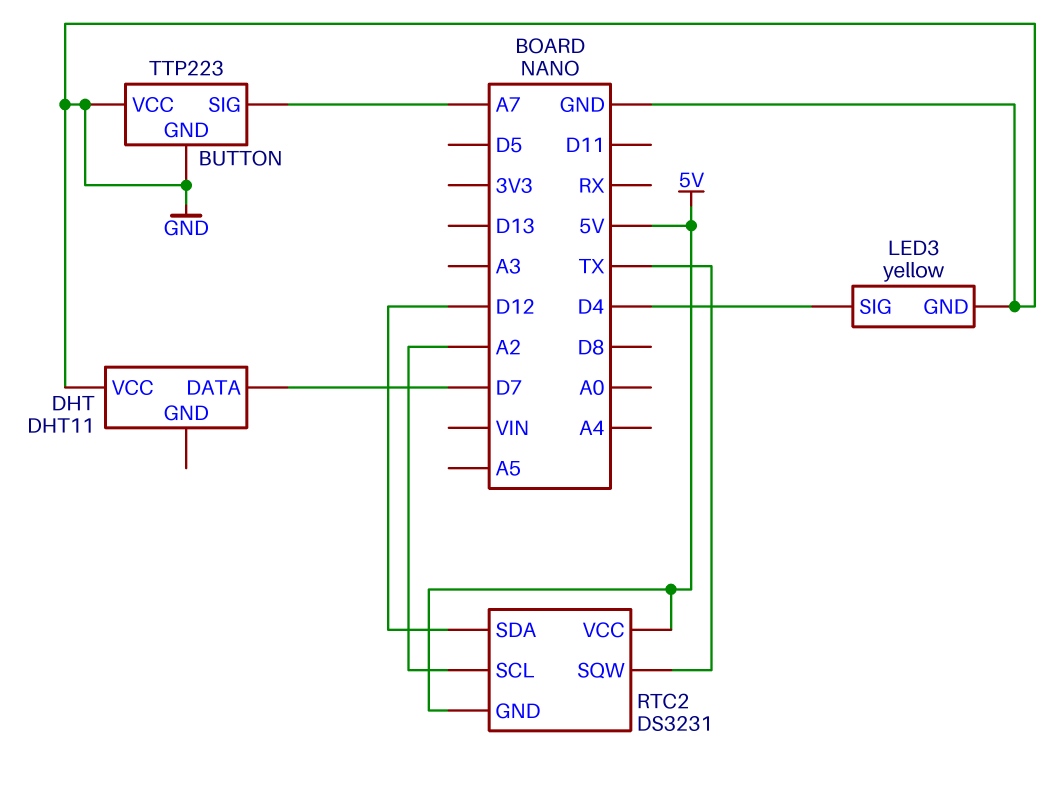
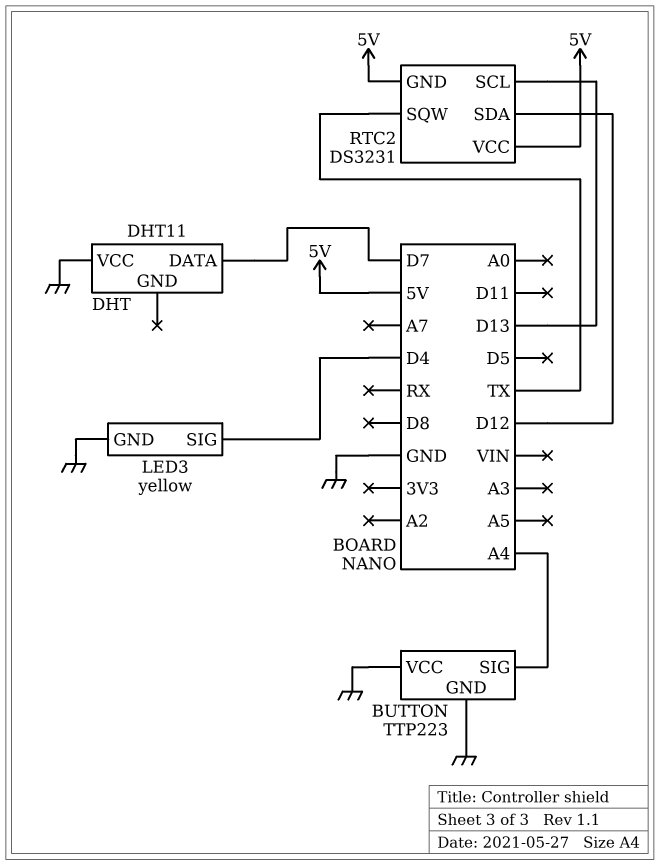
BUTTON pin SIG: A7 -> A4
RTC2 pin SCL: A2 -> D13

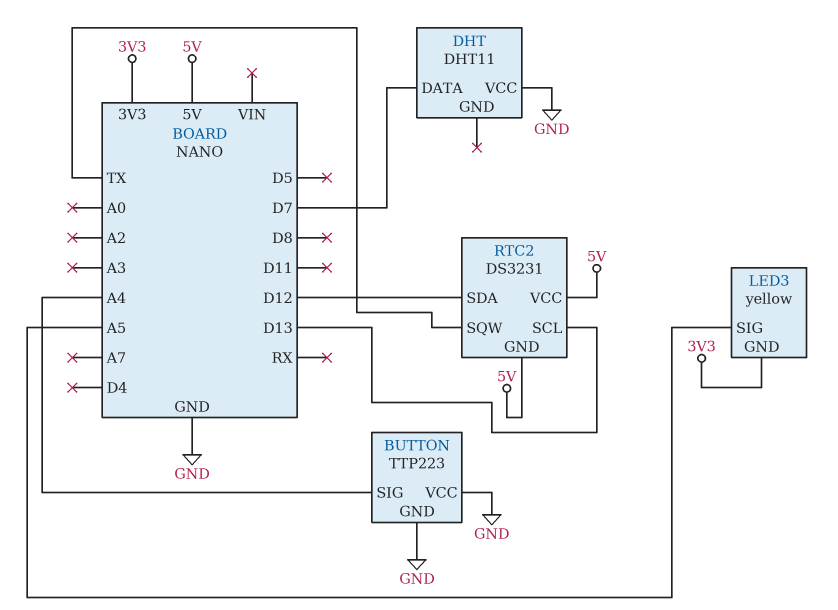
LED3 pin GND: GND -> 3V3
LED3 pin SIG: D4 -> A5

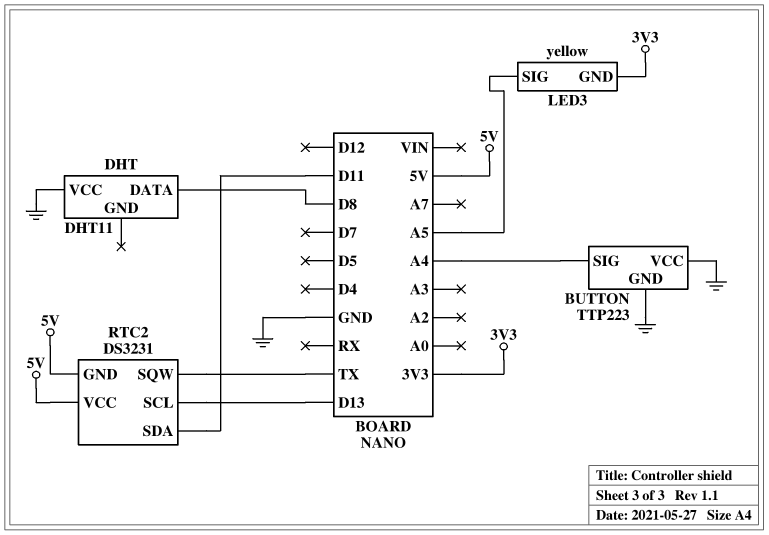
DHT pin DATA: D7 -> D8
RTC2 pin SDA: D12 -> D11

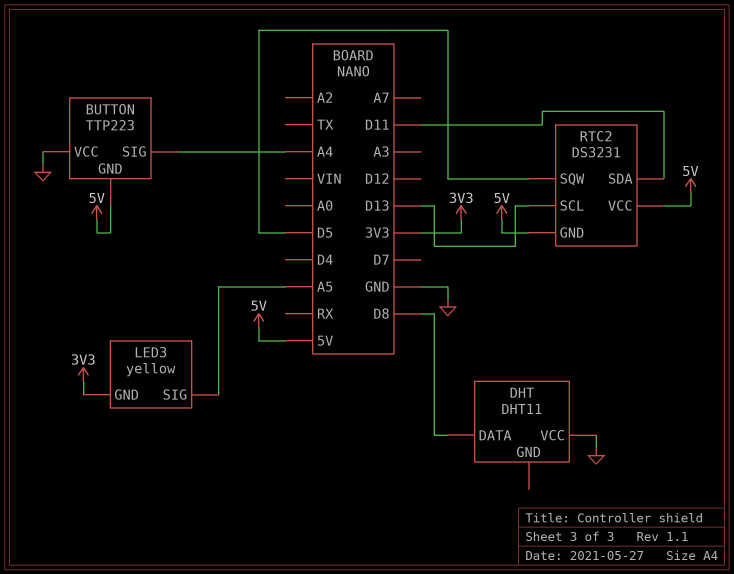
BUTTON pin GND: GND -> 5V
RTC2 pin SQW: TX -> D5

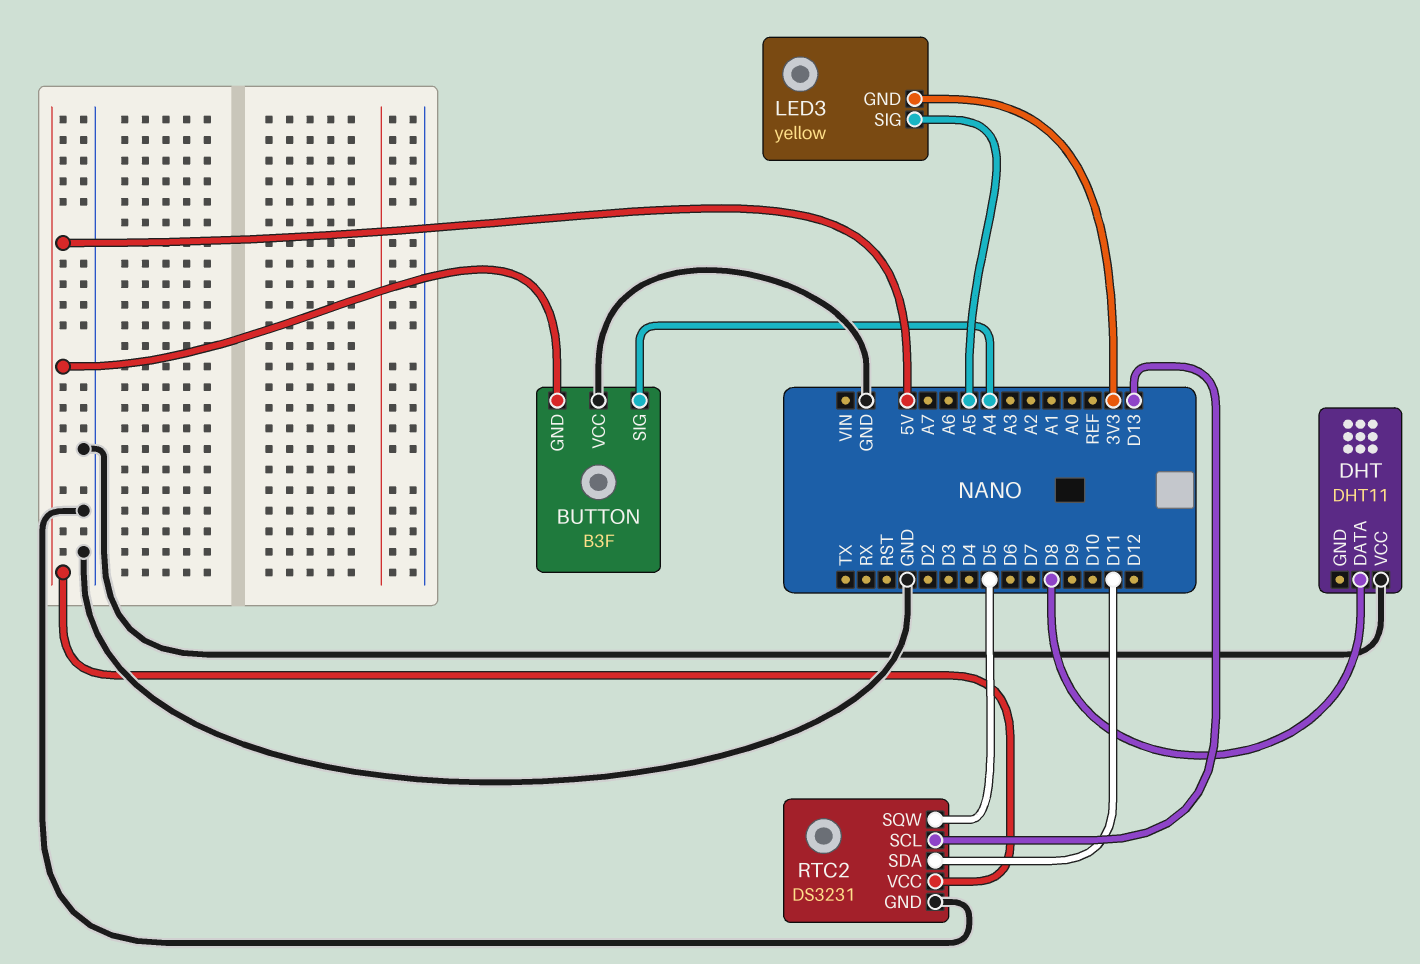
BUTTON: TTP223 -> B3F
RTC2 pin GND: 5V -> GND

